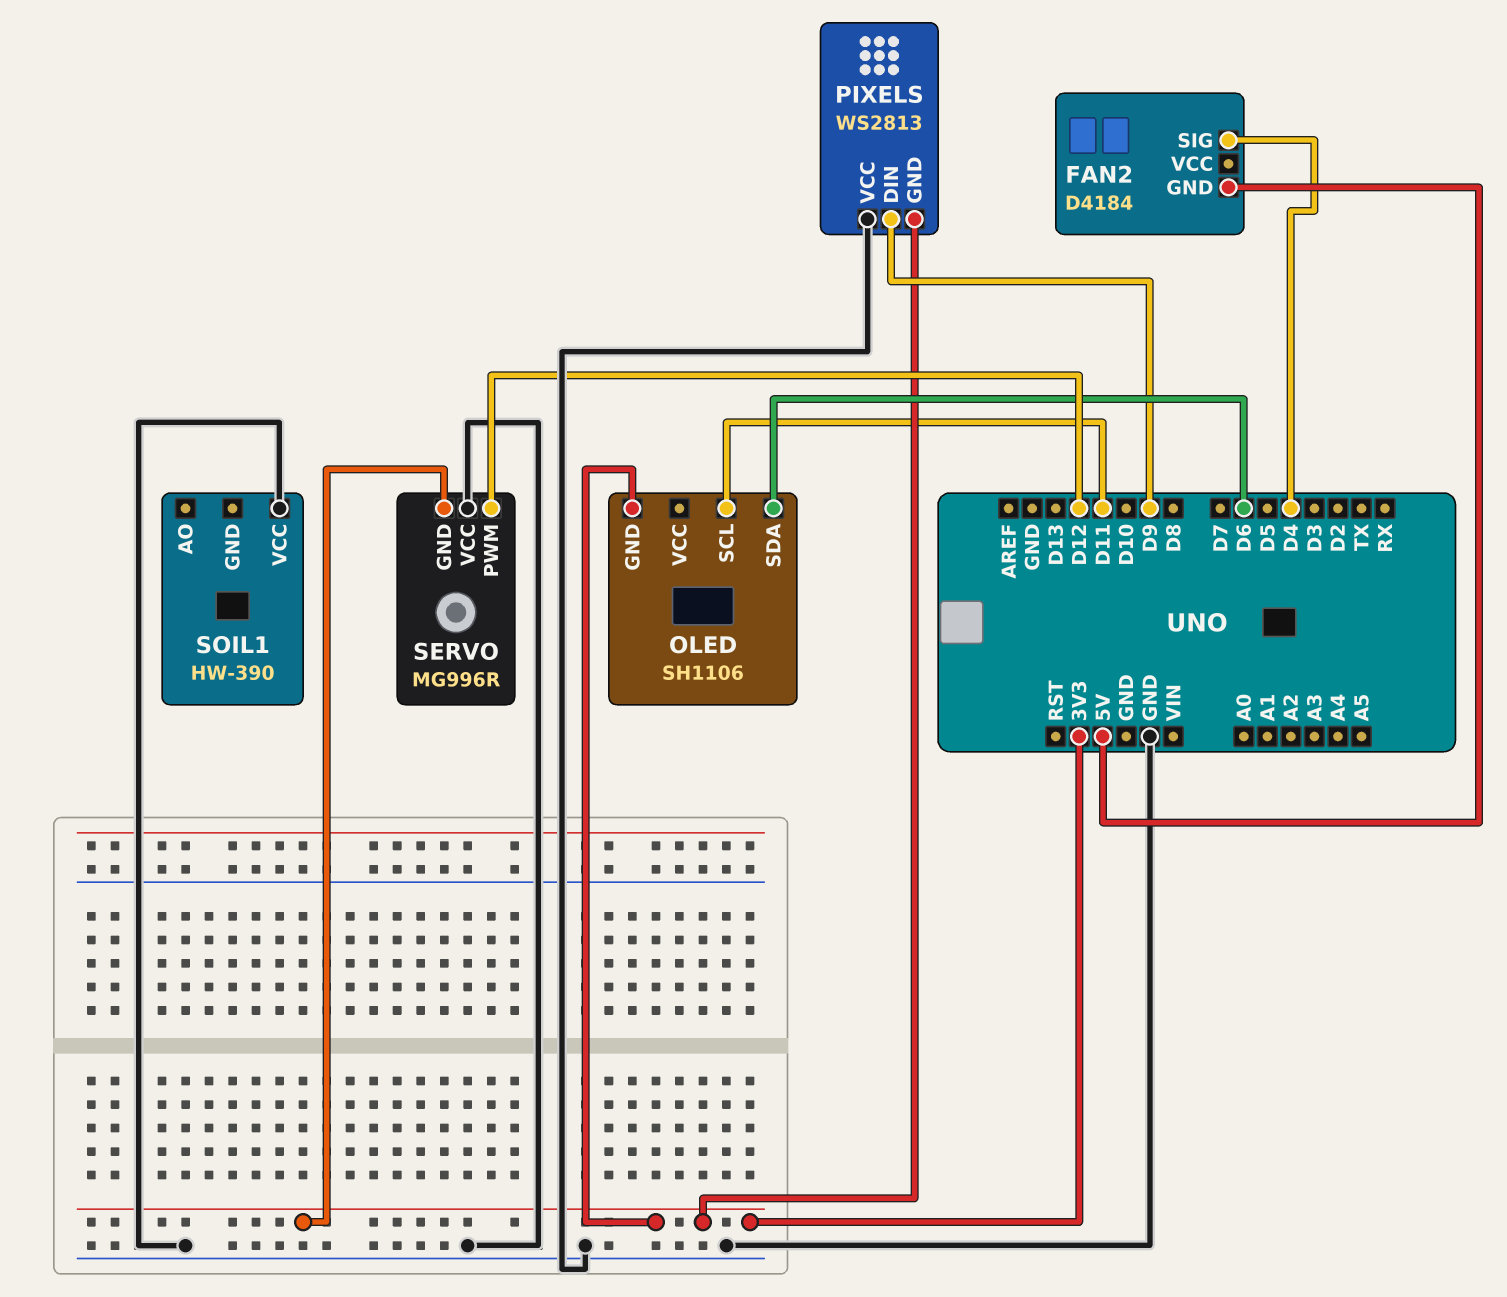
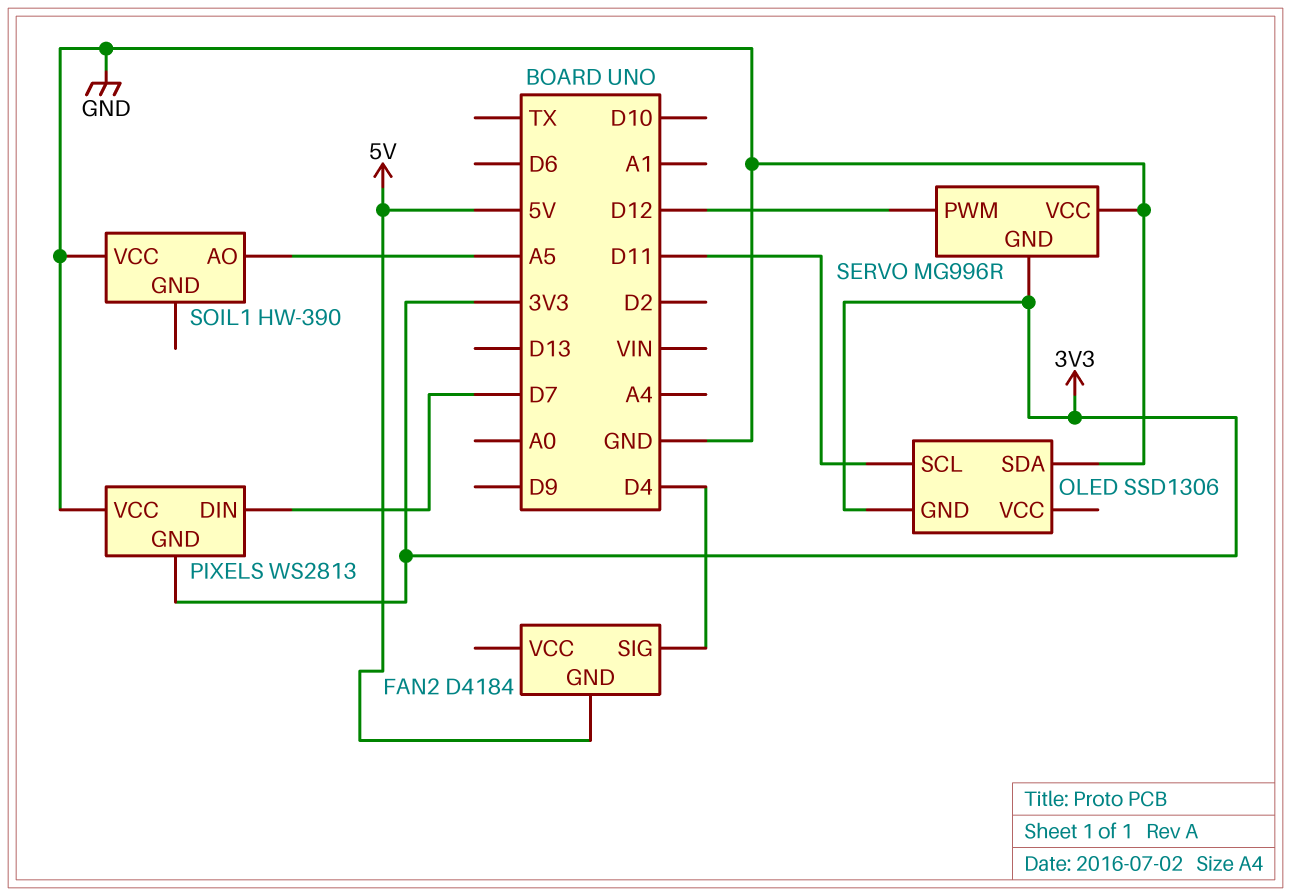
OLED: SH1106 -> SSD1306
OLED pin SDA: D6 -> GND
PIXELS pin DIN: D9 -> D7
SOIL1 pin AO: none -> A5

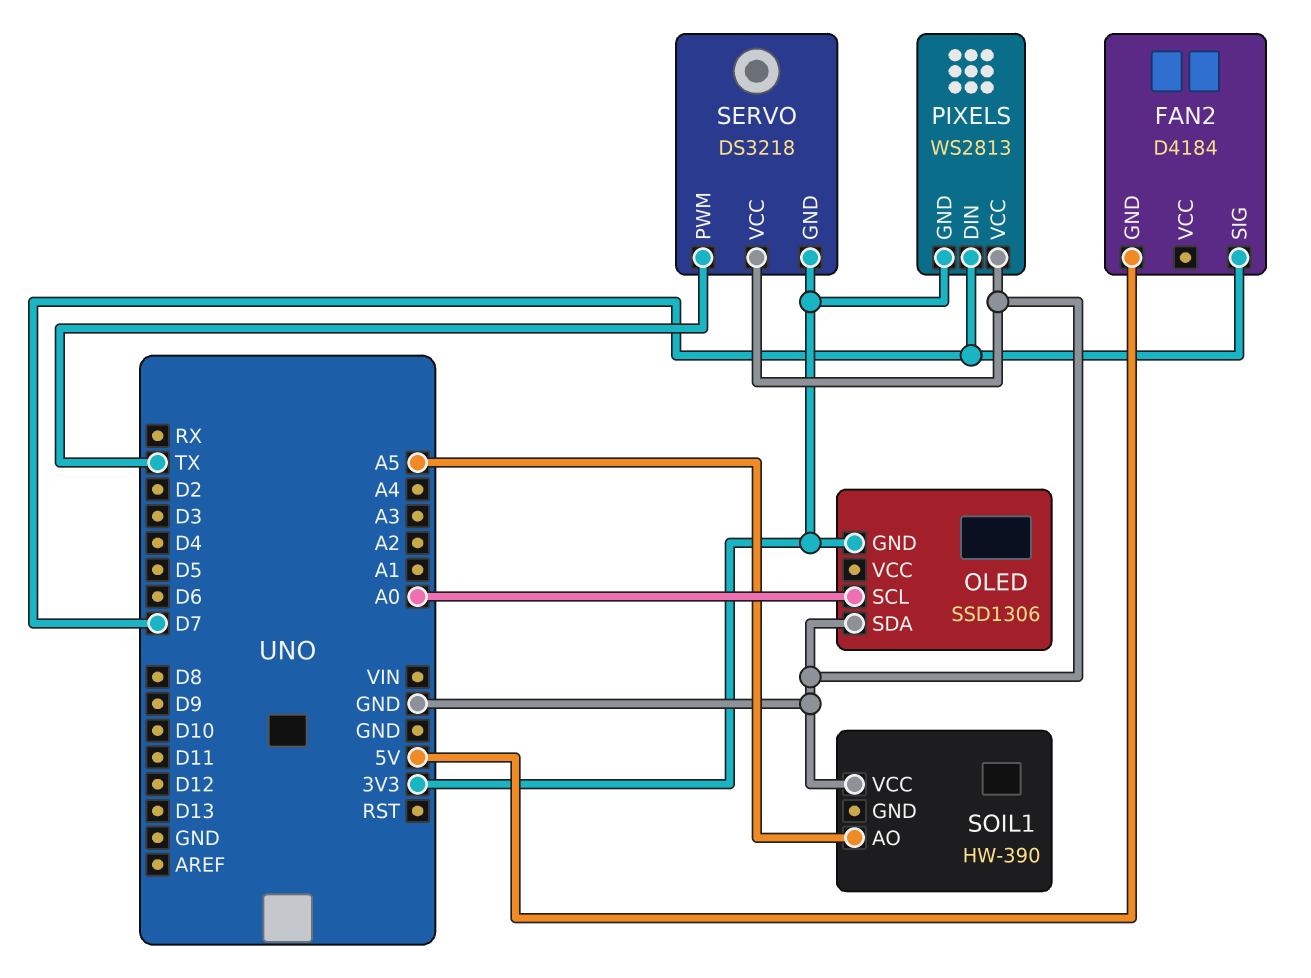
FAN2 pin SIG: D4 -> D7
OLED pin SCL: D11 -> A0
SERVO: MG996R -> DS3218
SERVO pin PWM: D12 -> TX

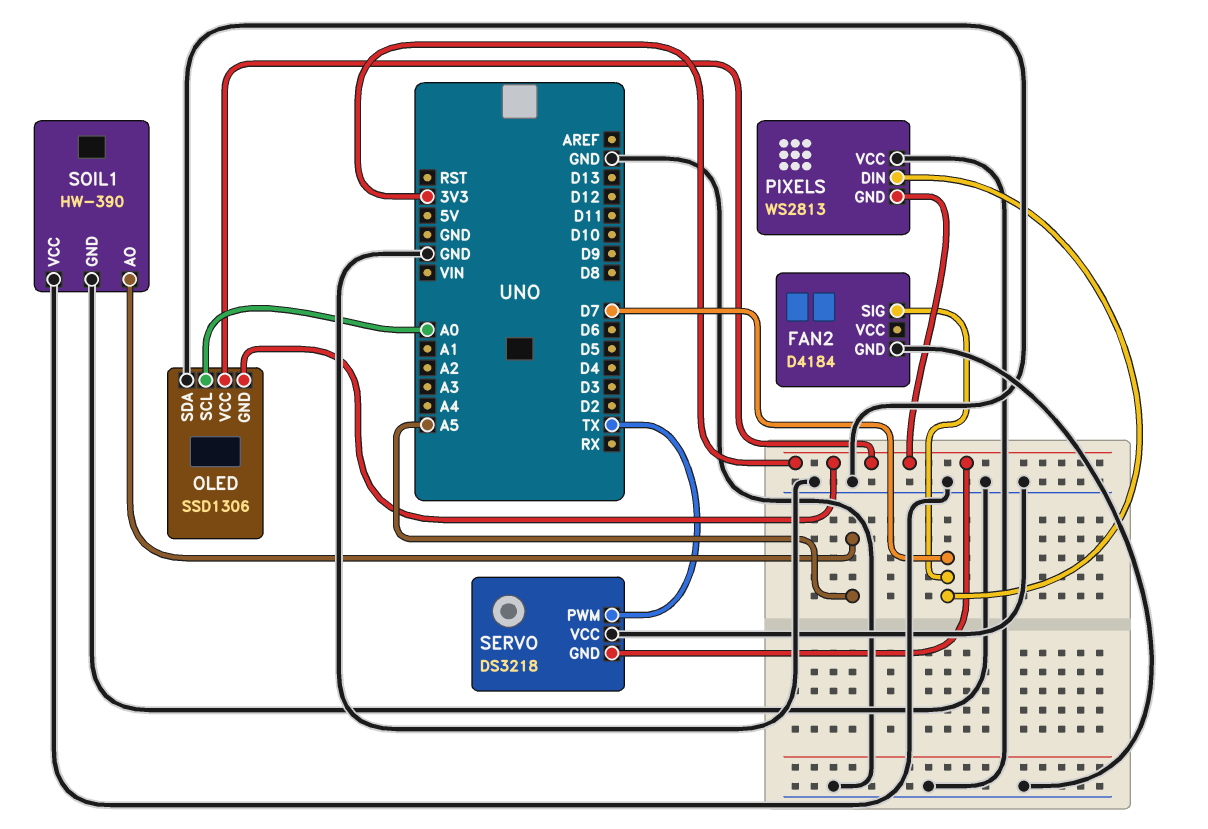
FAN2 pin GND: 5V -> GND
OLED pin VCC: none -> 3V3
SOIL1 pin GND: none -> GND

